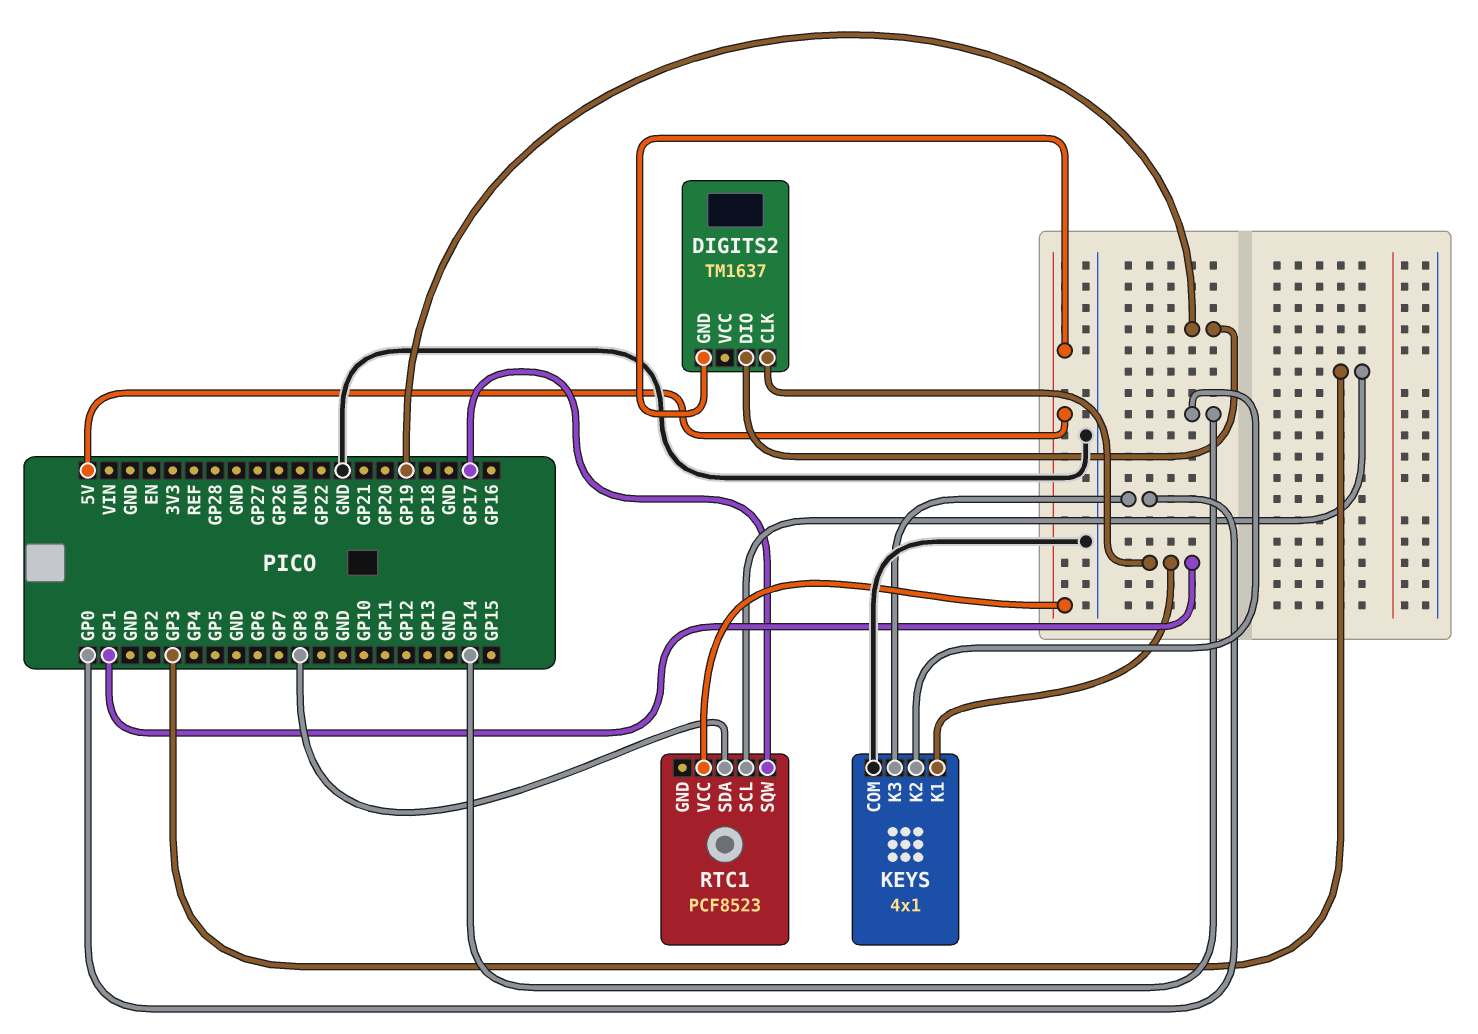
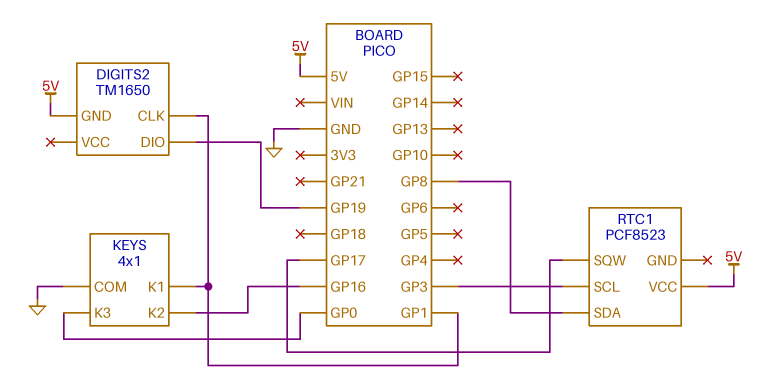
DIGITS2: TM1637 -> TM1650
KEYS pin K2: GP14 -> GP16

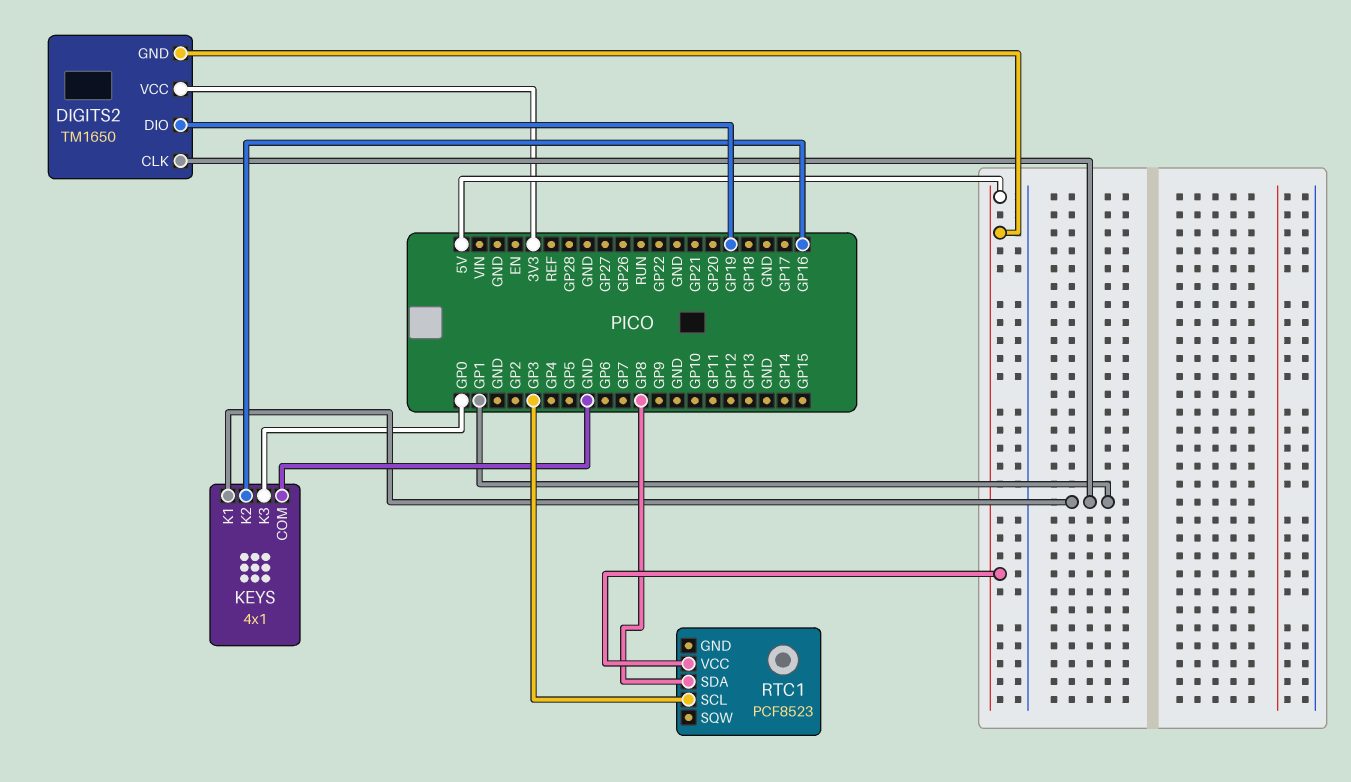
DIGITS2 pin VCC: none -> 3V3
RTC1 pin SQW: GP17 -> none

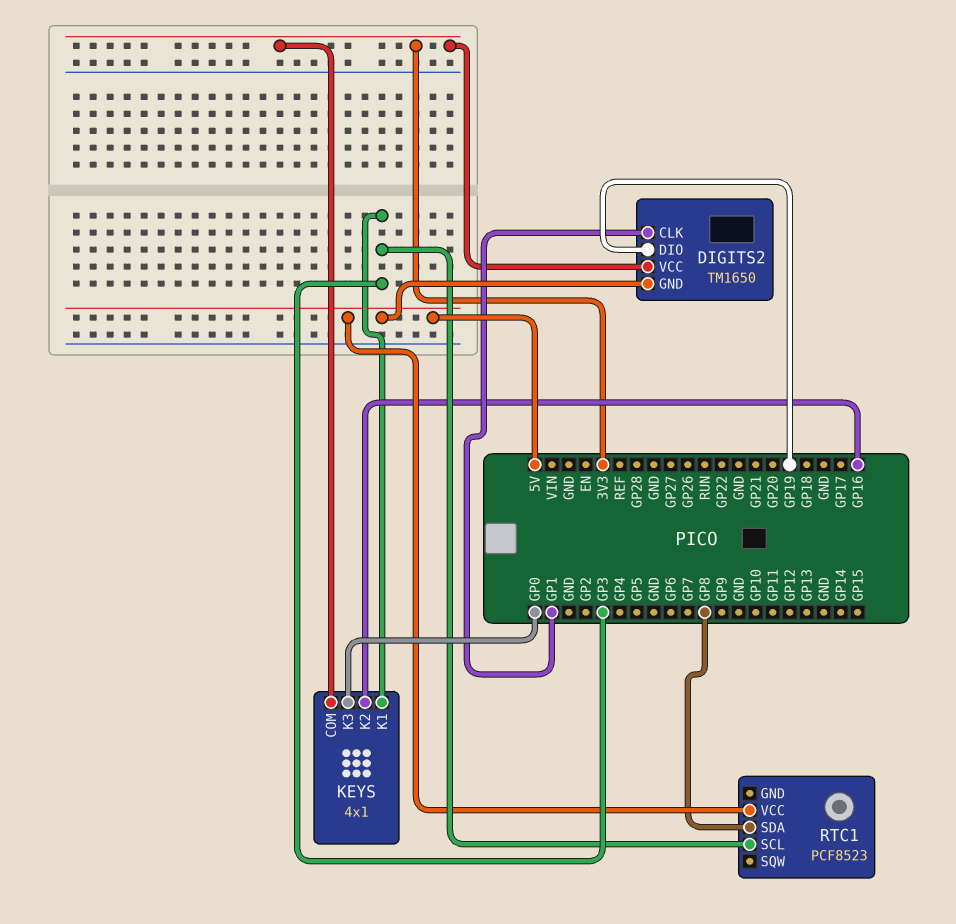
KEYS pin COM: GND -> 3V3
KEYS pin K1: GP1 -> GP3

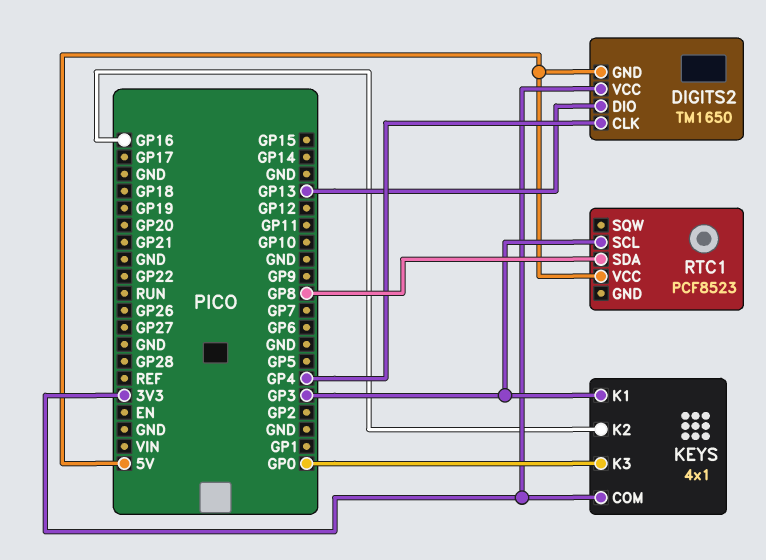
DIGITS2 pin CLK: GP1 -> GP4
DIGITS2 pin DIO: GP19 -> GP13

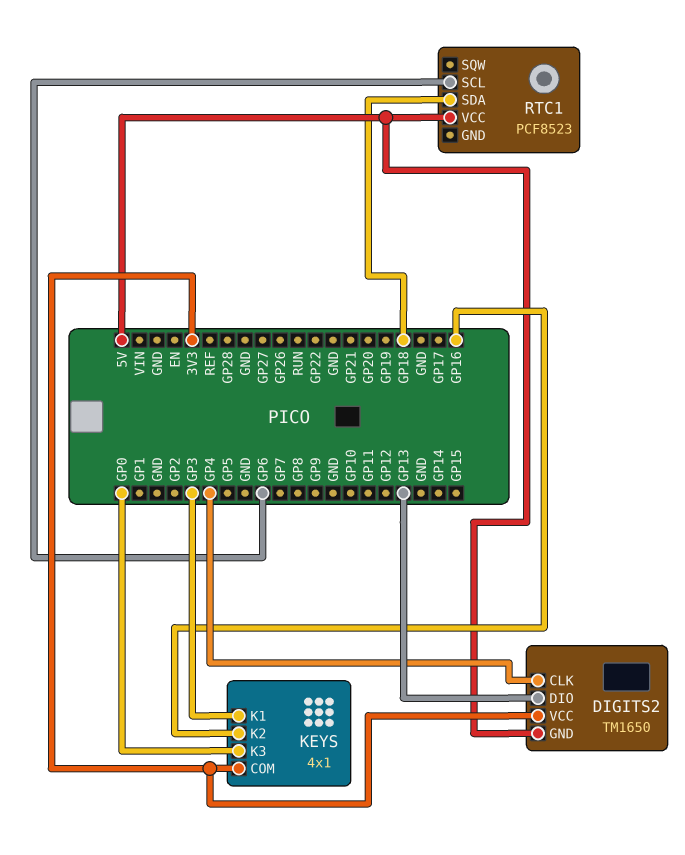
RTC1 pin SCL: GP3 -> GP6
RTC1 pin SDA: GP8 -> GP18

